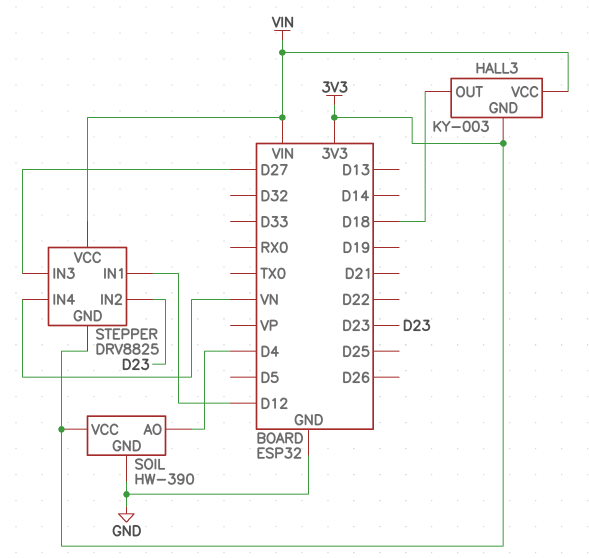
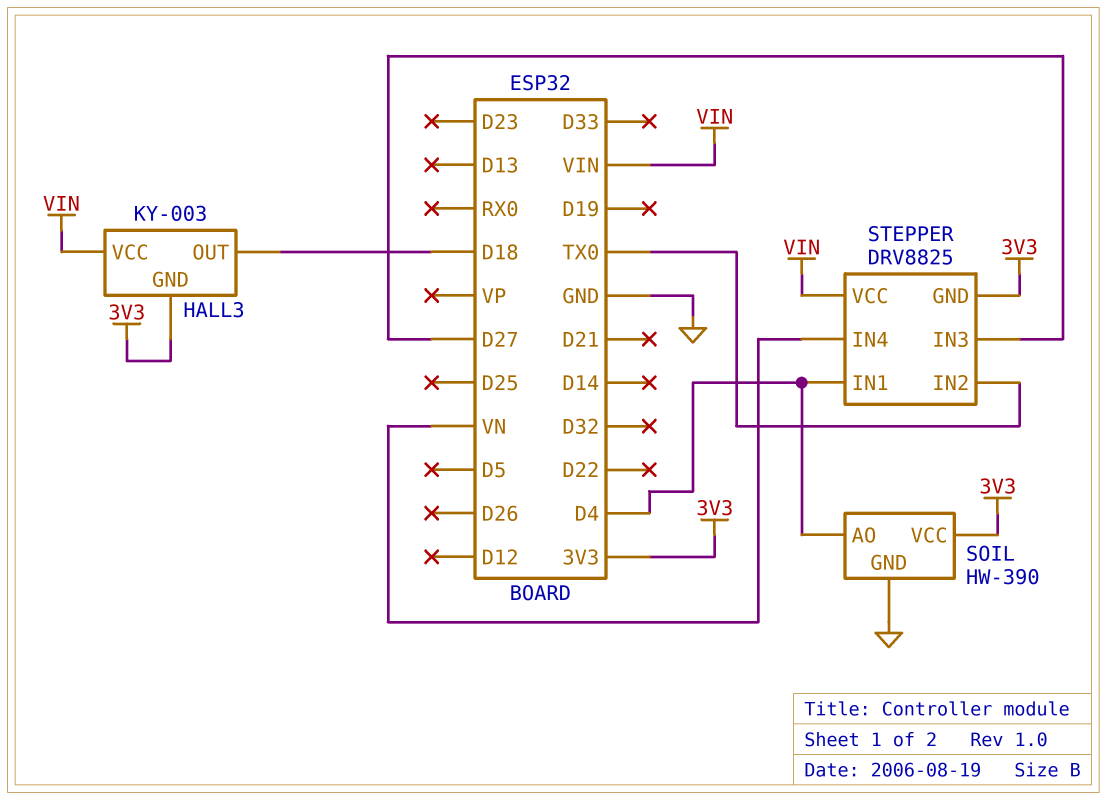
STEPPER pin IN1: D12 -> D4
STEPPER pin IN2: D23 -> TX0

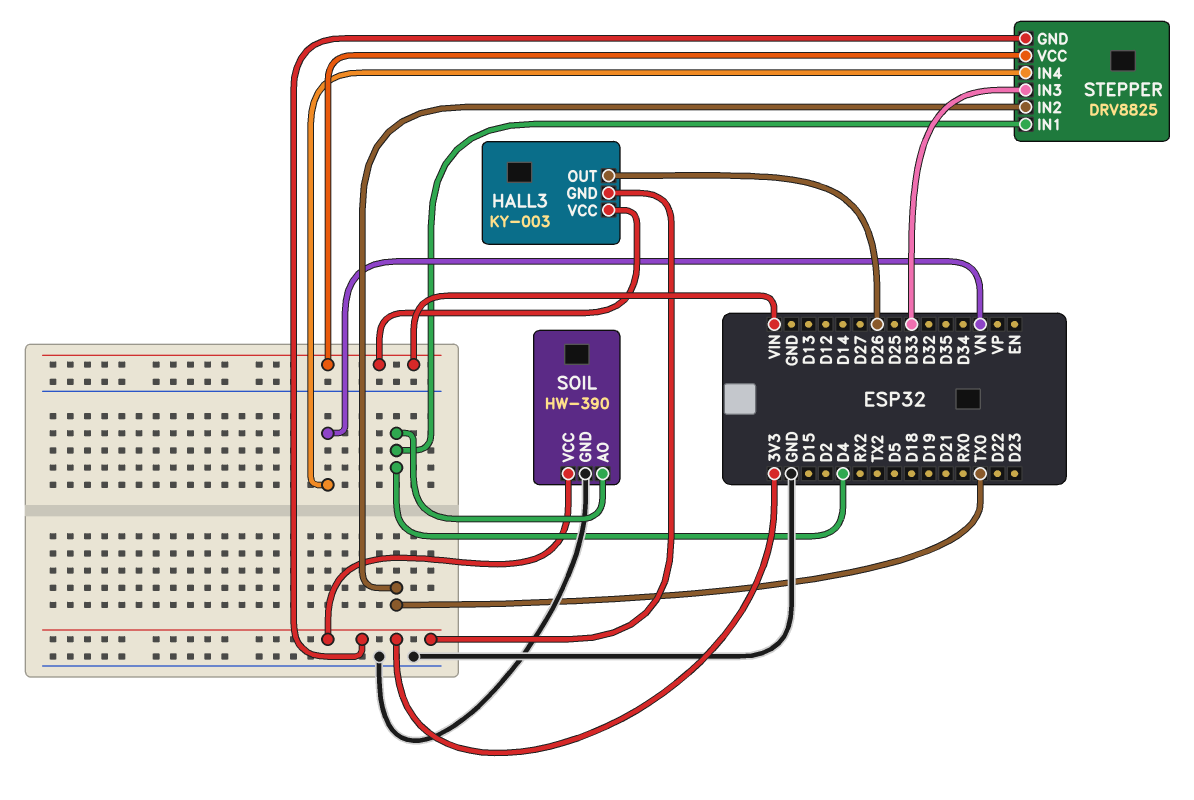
HALL3 pin OUT: D18 -> D26
STEPPER pin IN3: D27 -> D33

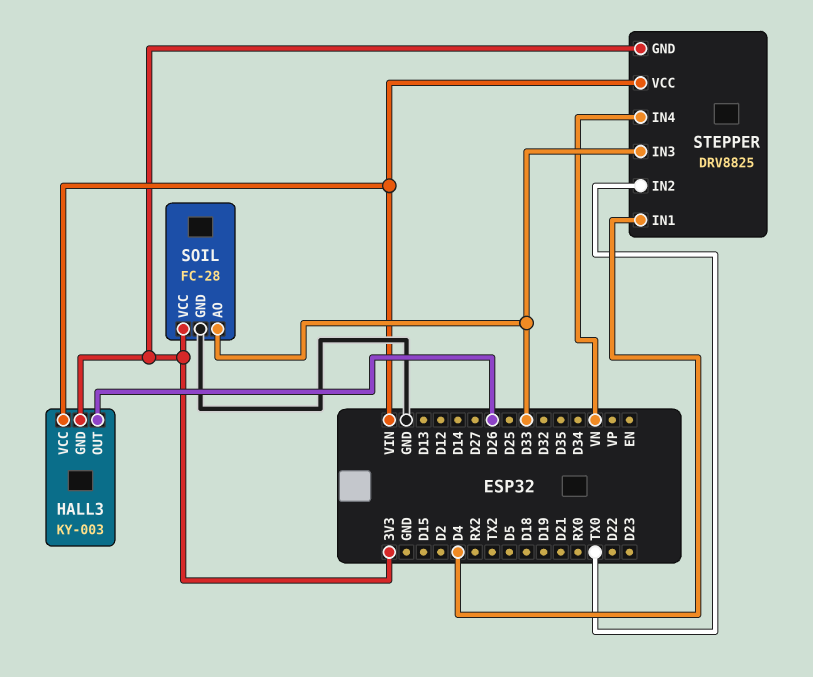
SOIL: HW-390 -> FC-28
SOIL pin AO: D4 -> D33

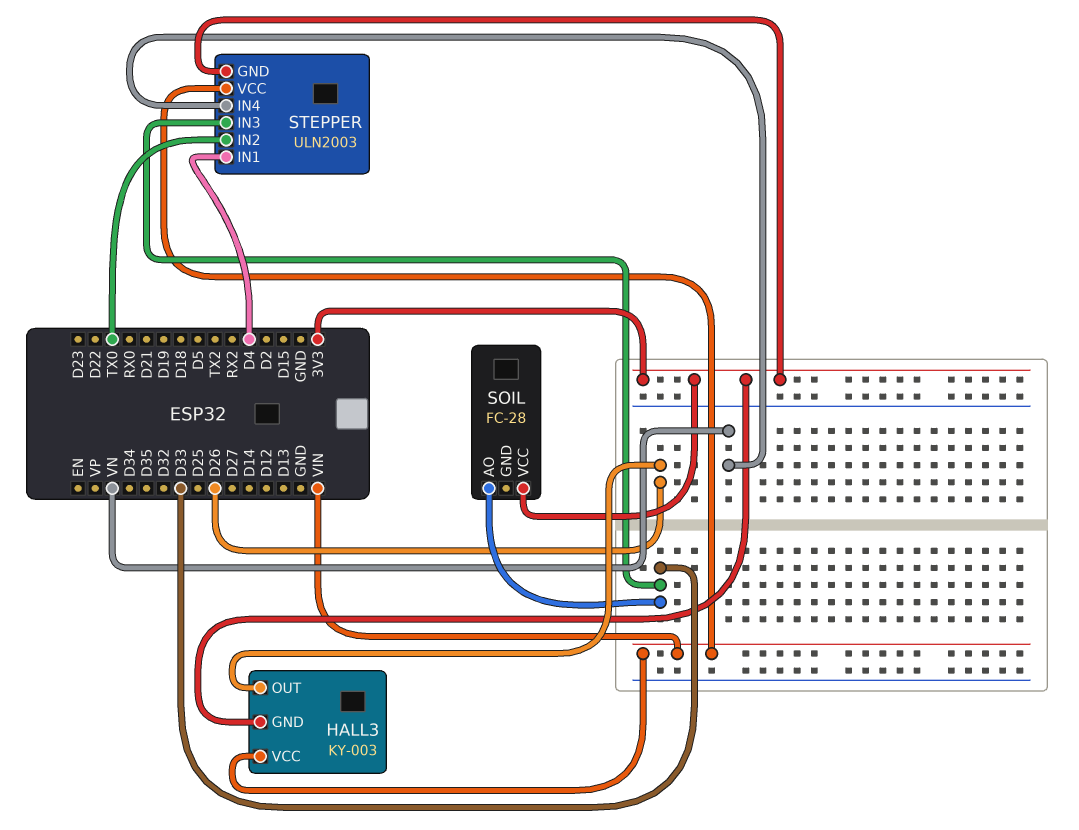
SOIL pin GND: GND -> none
STEPPER: DRV8825 -> ULN2003

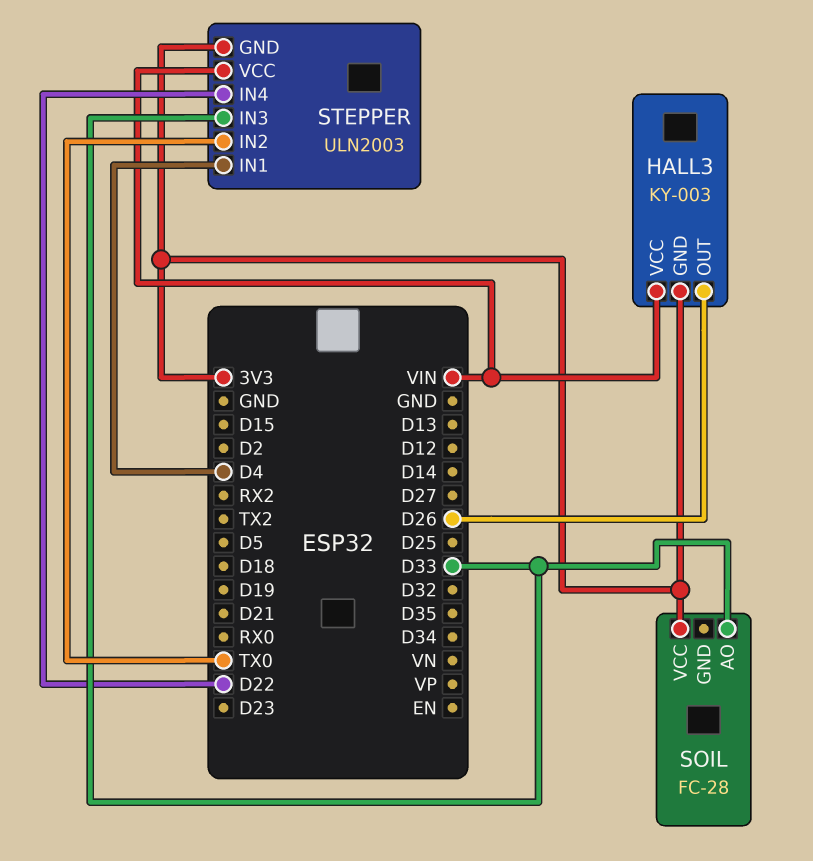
STEPPER pin IN4: VN -> D22

